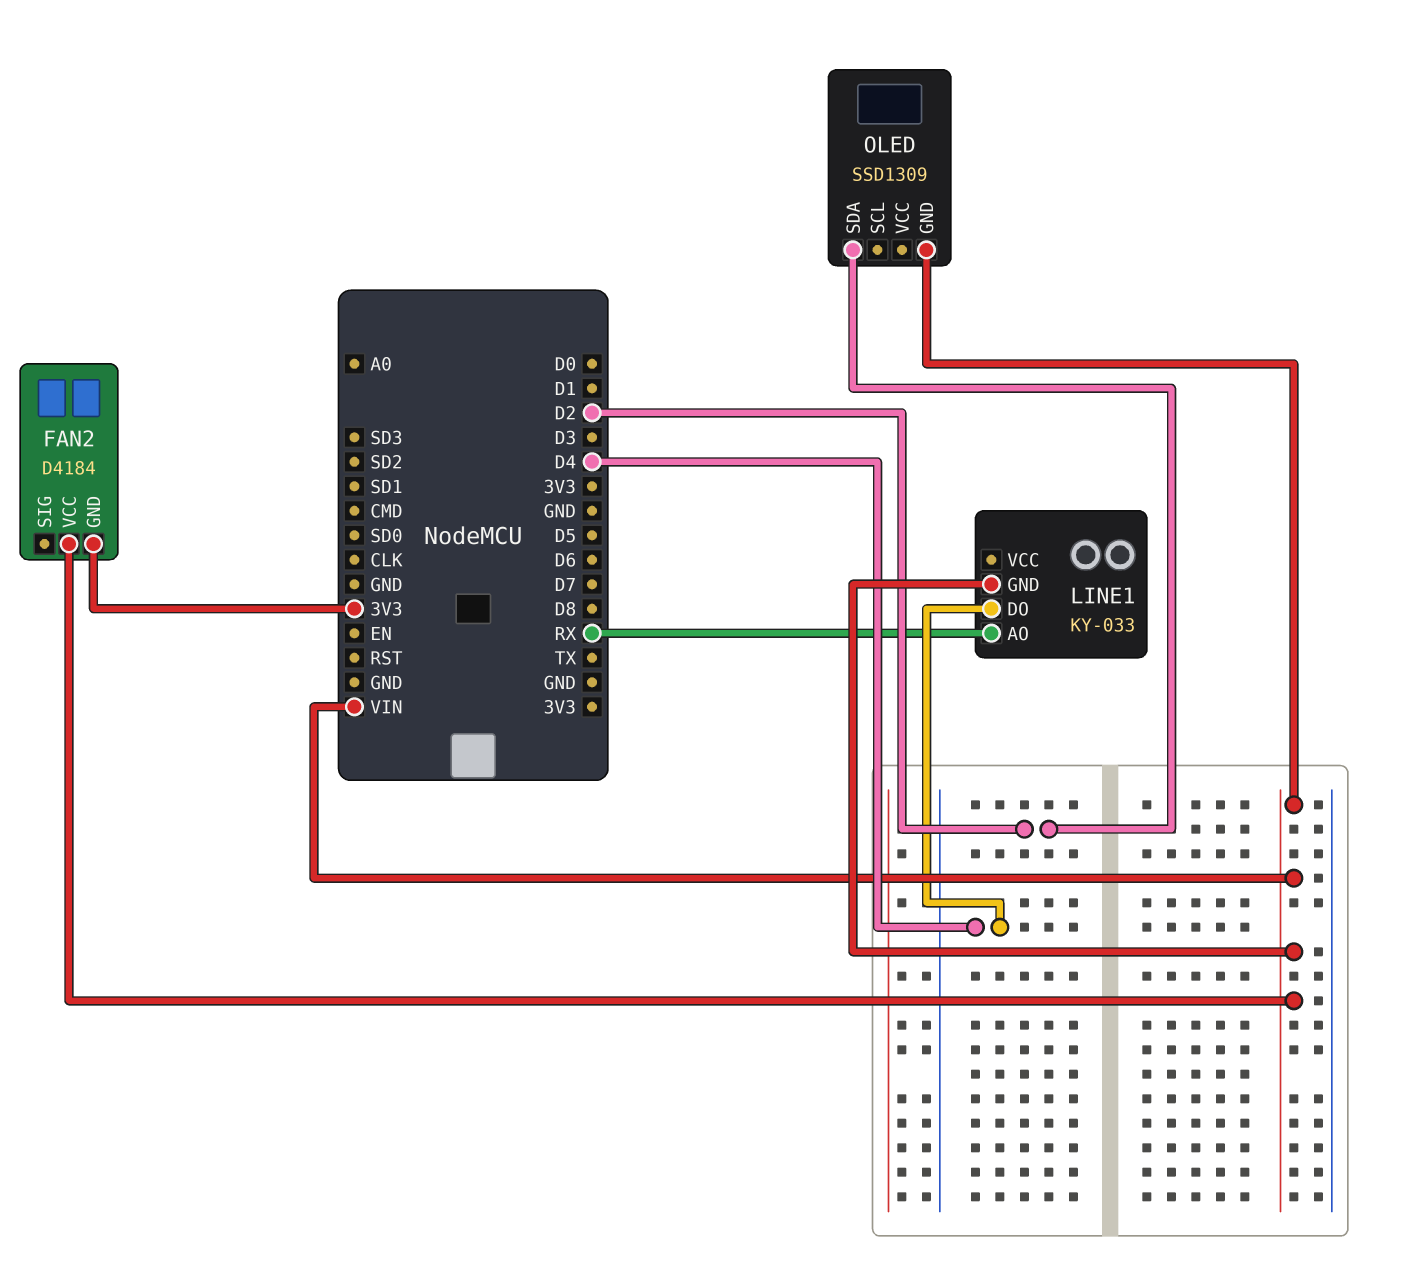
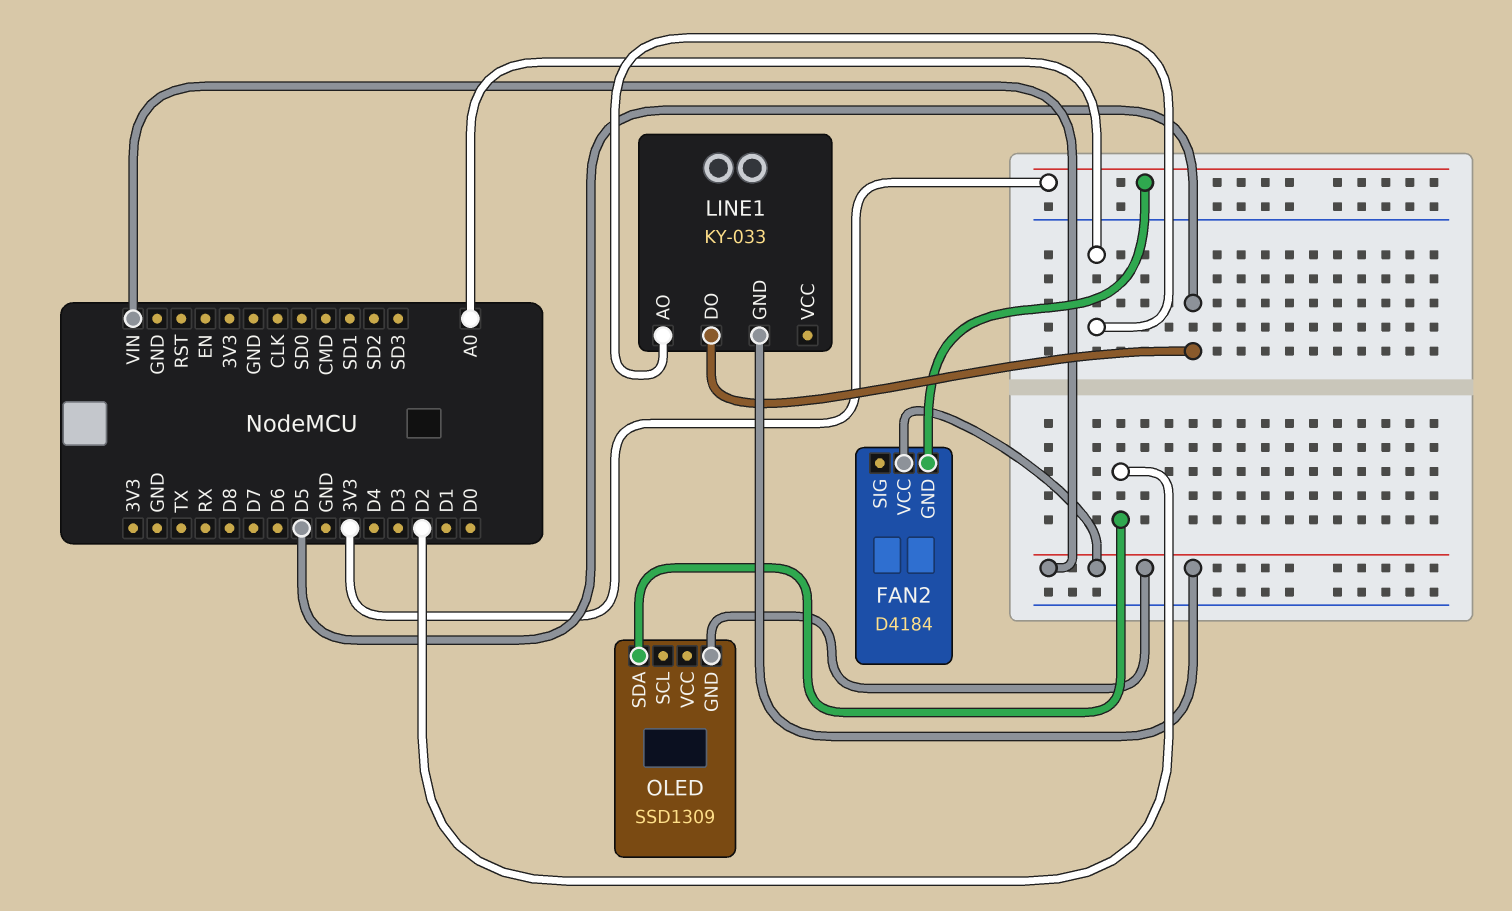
LINE1 pin AO: RX -> A0
LINE1 pin DO: D4 -> D5

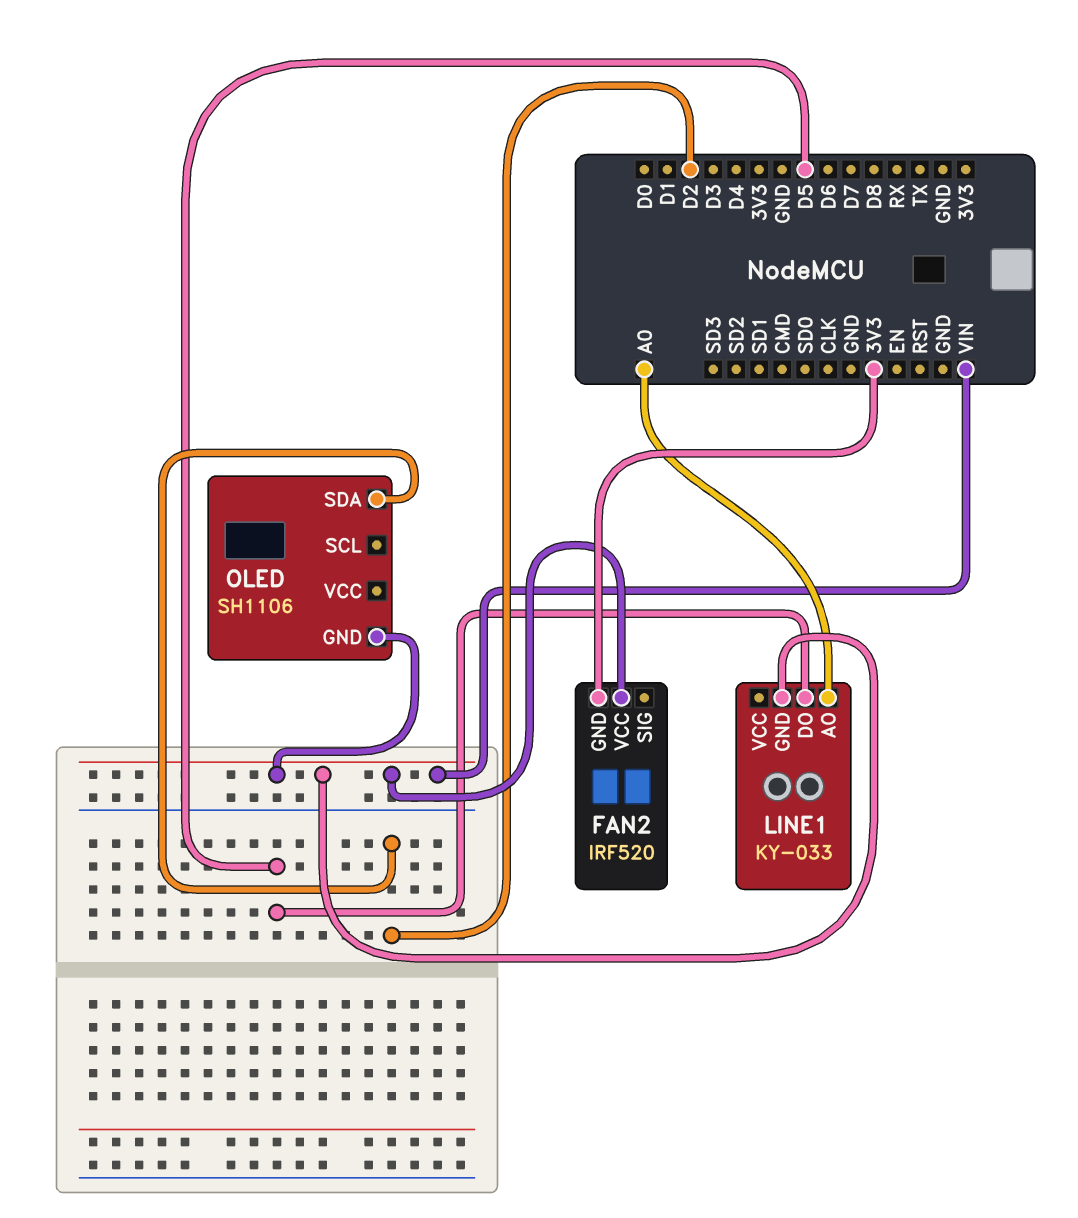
FAN2: D4184 -> IRF520
OLED: SSD1309 -> SH1106

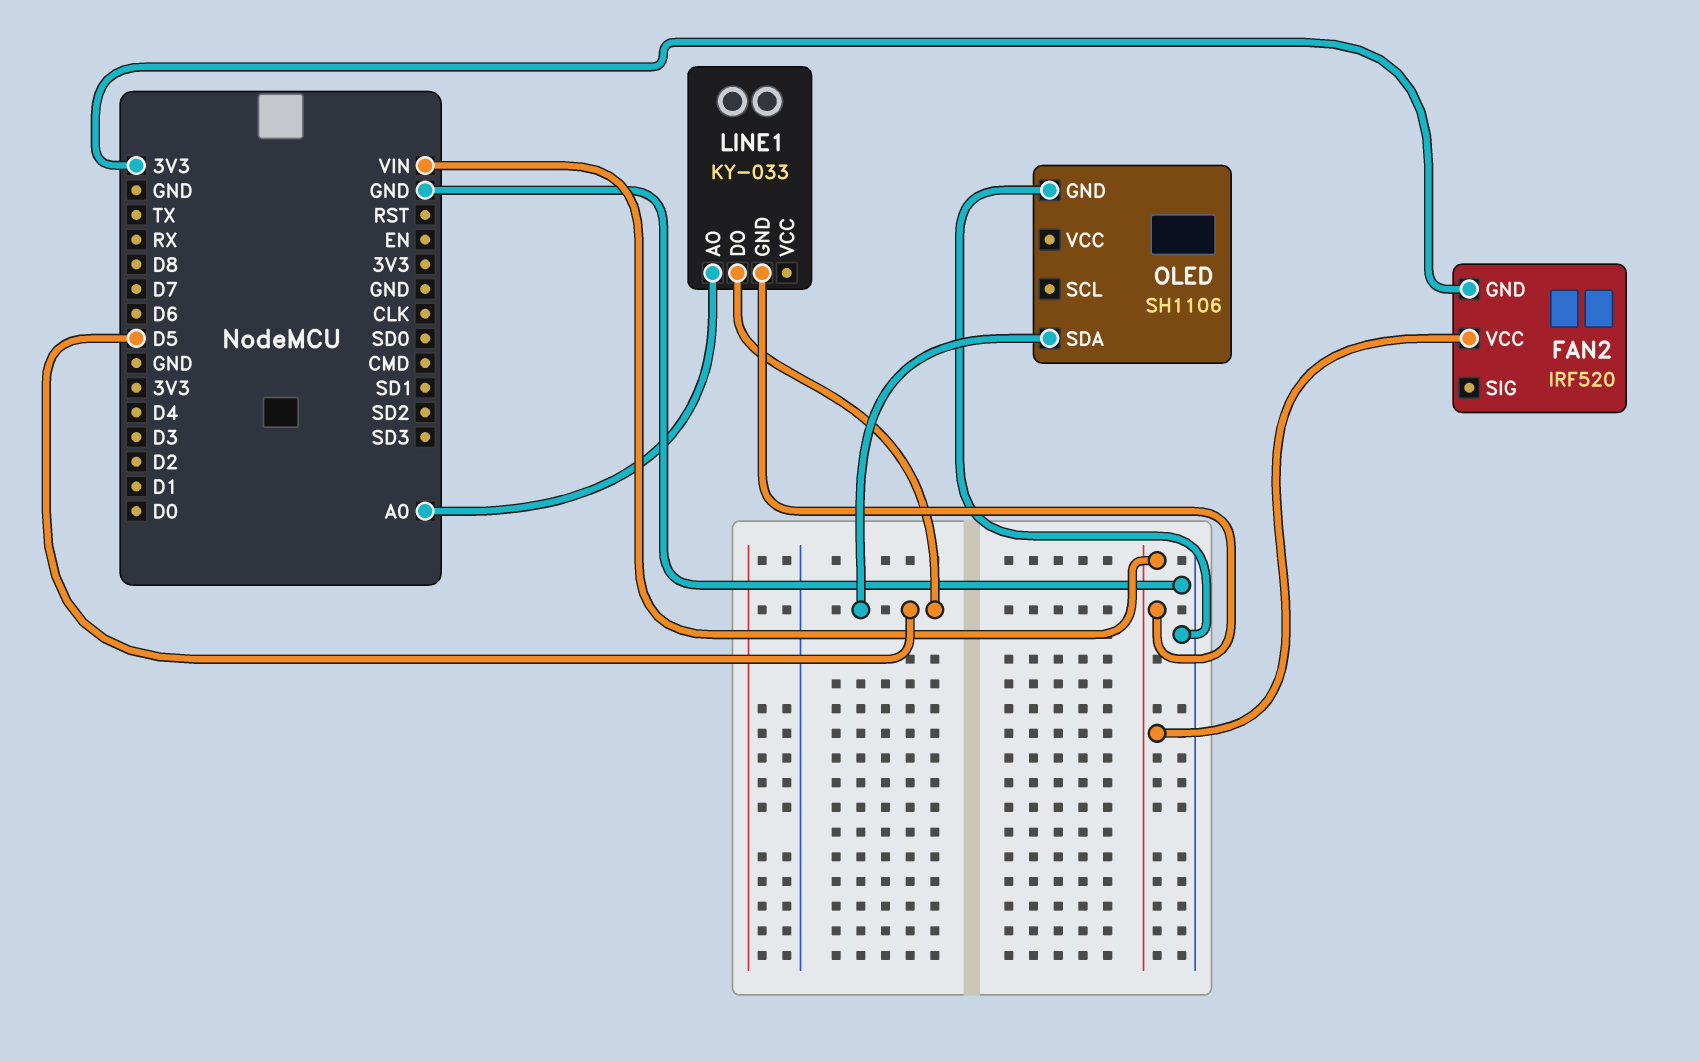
OLED pin GND: VIN -> GND
OLED pin SDA: D2 -> D5

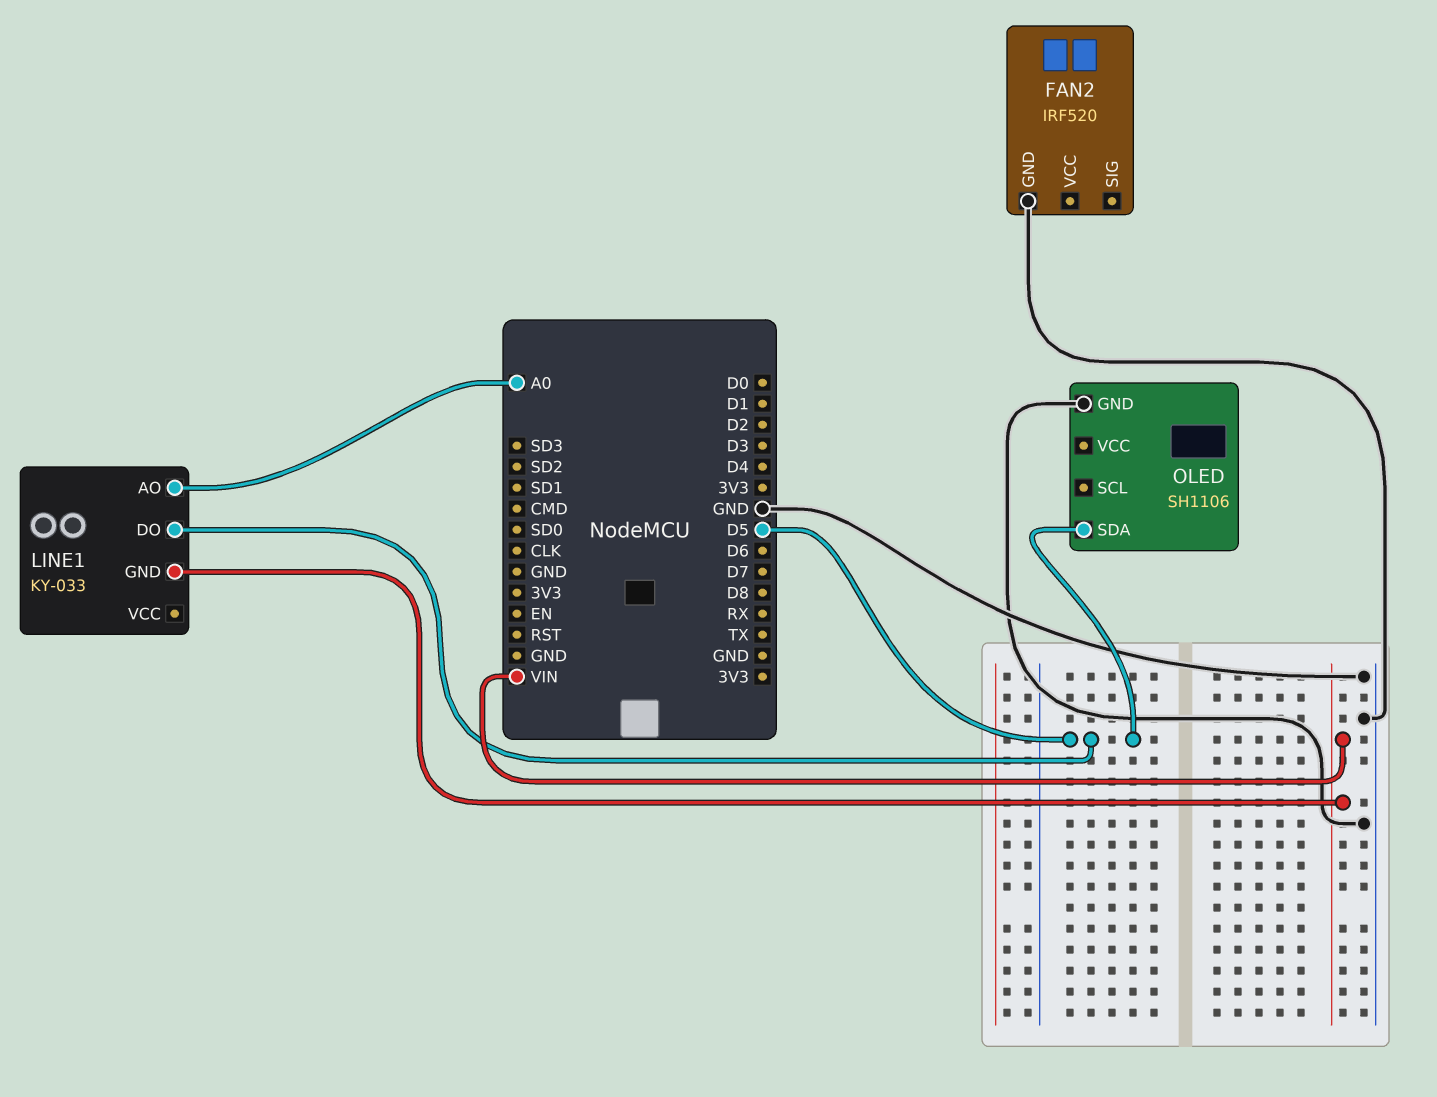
FAN2 pin GND: 3V3 -> GND
FAN2 pin VCC: VIN -> none

